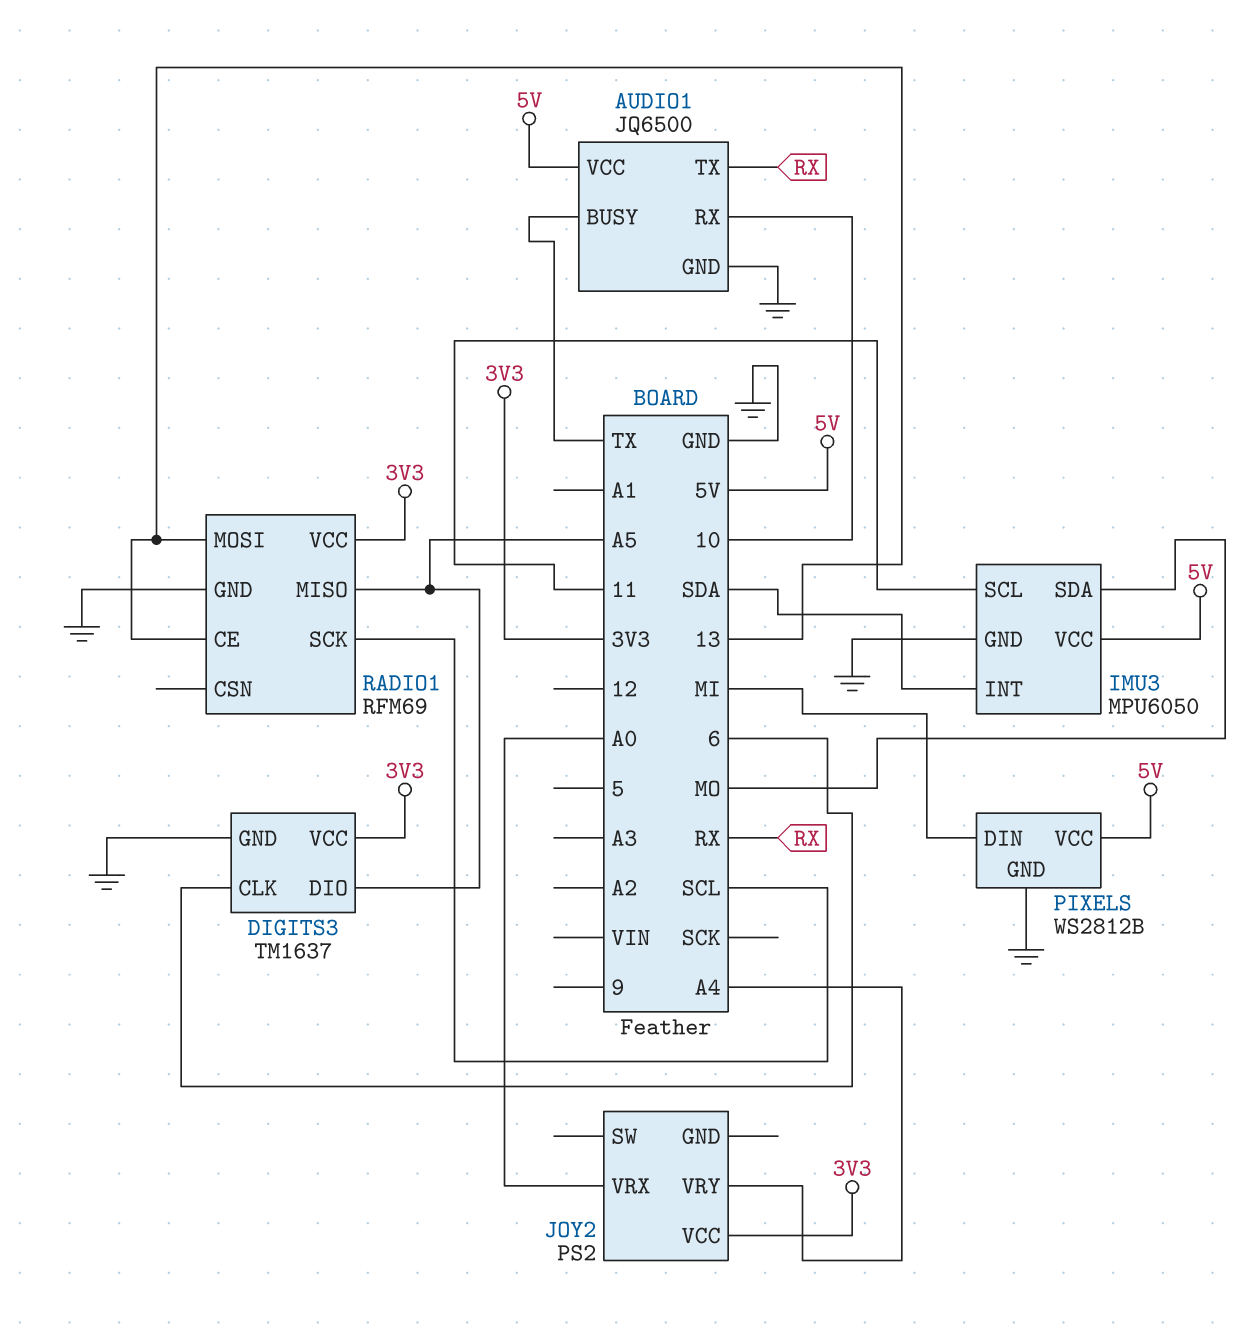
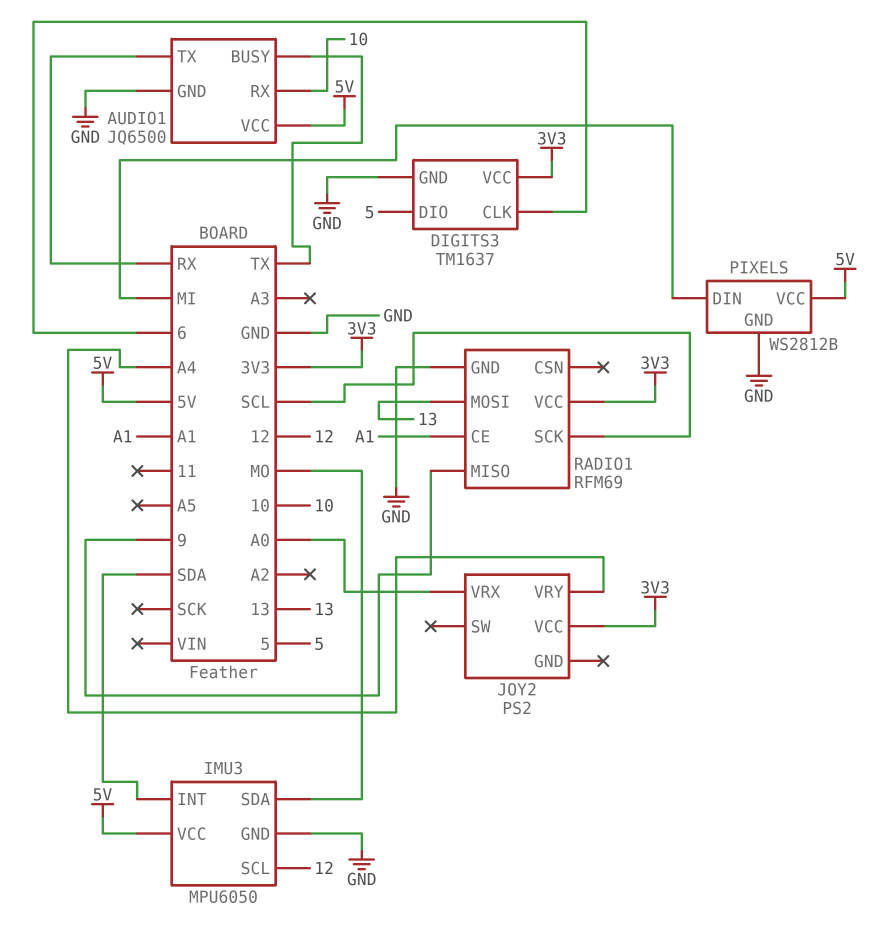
DIGITS3 pin DIO: A5 -> 5
IMU3 pin SCL: 11 -> 12
RADIO1 pin CE: 13 -> A1
RADIO1 pin MISO: A5 -> 9

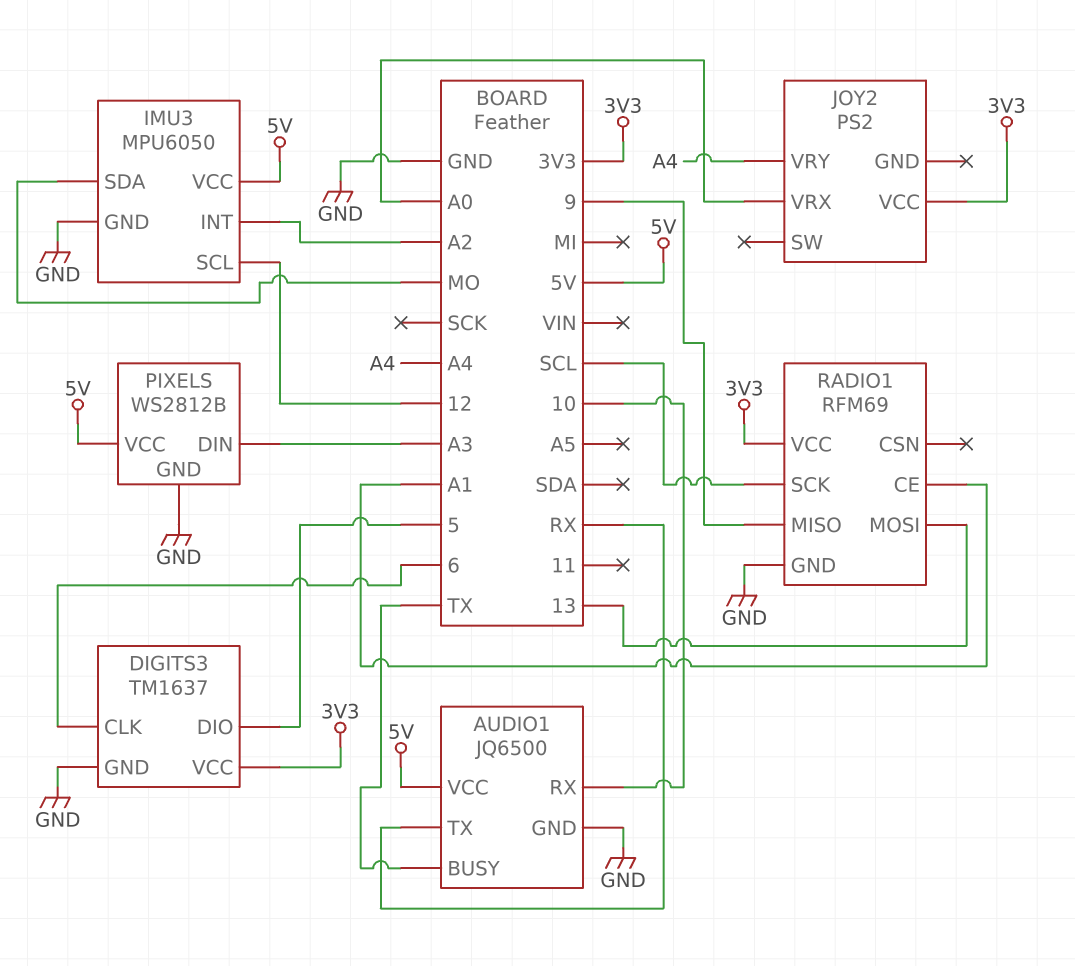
IMU3 pin INT: SDA -> A2
PIXELS pin DIN: MI -> A3

